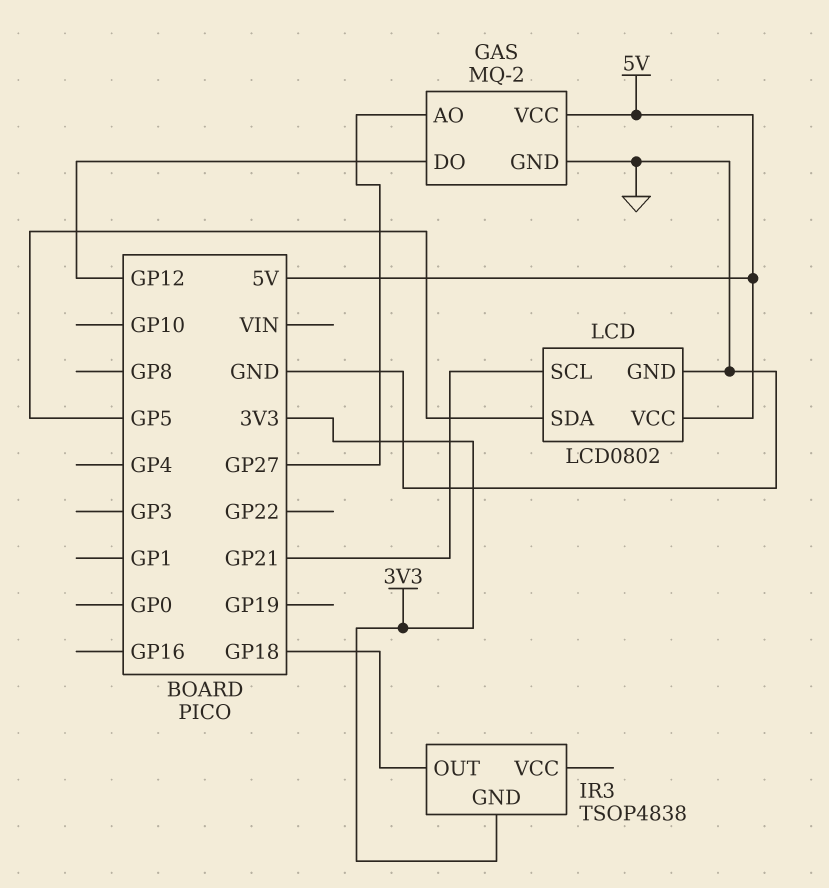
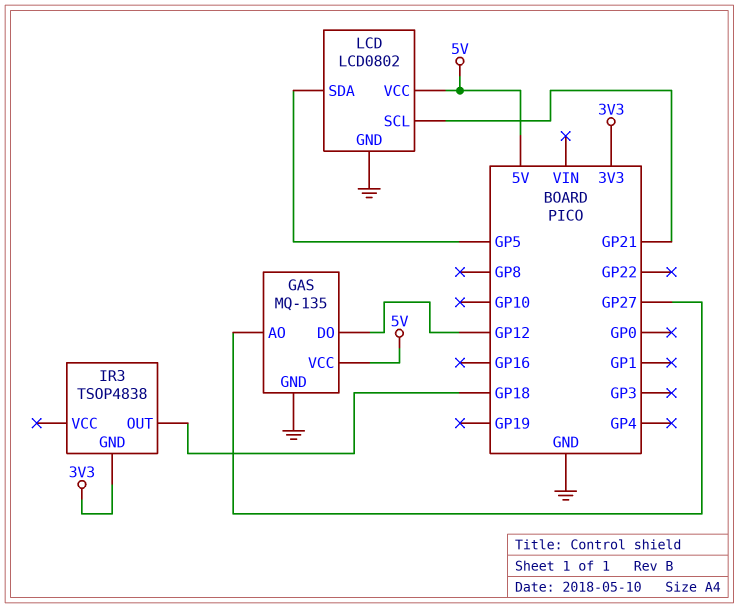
GAS: MQ-2 -> MQ-135

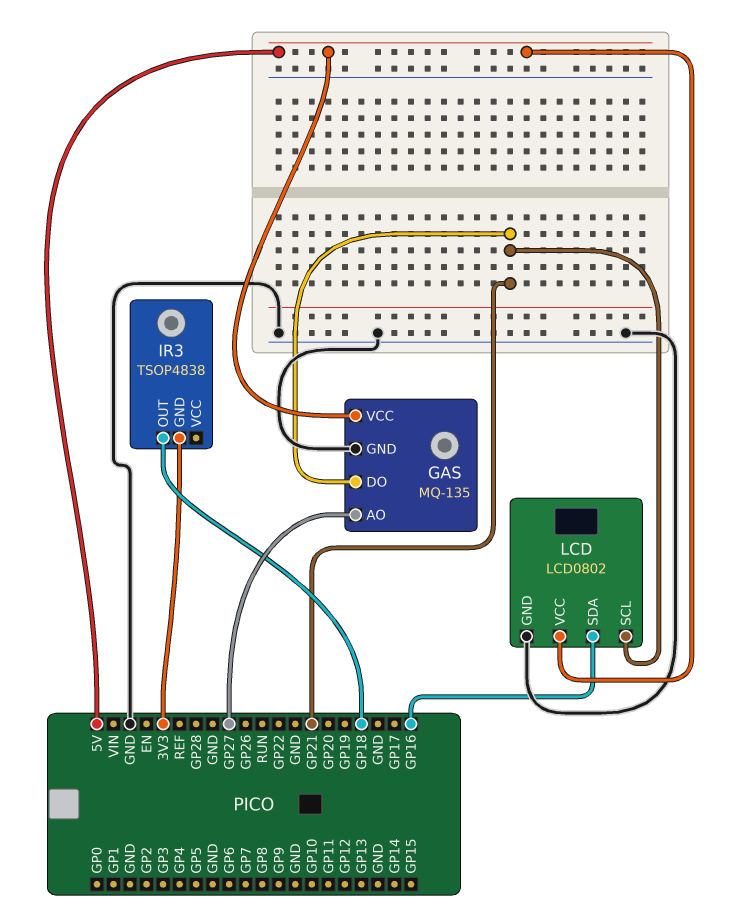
GAS pin DO: GP12 -> GP21
LCD pin SDA: GP5 -> GP16

